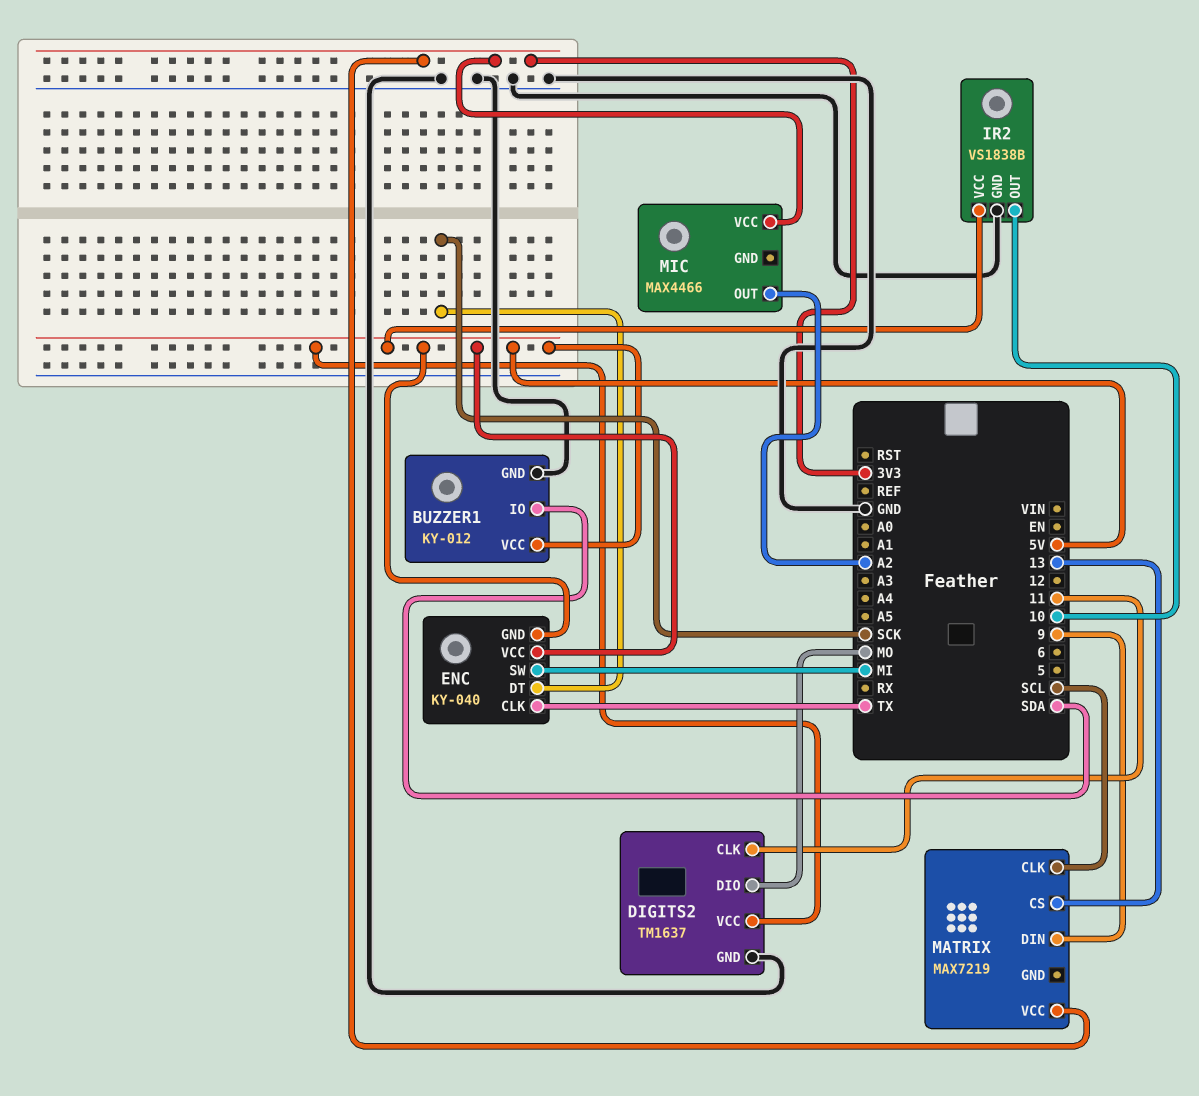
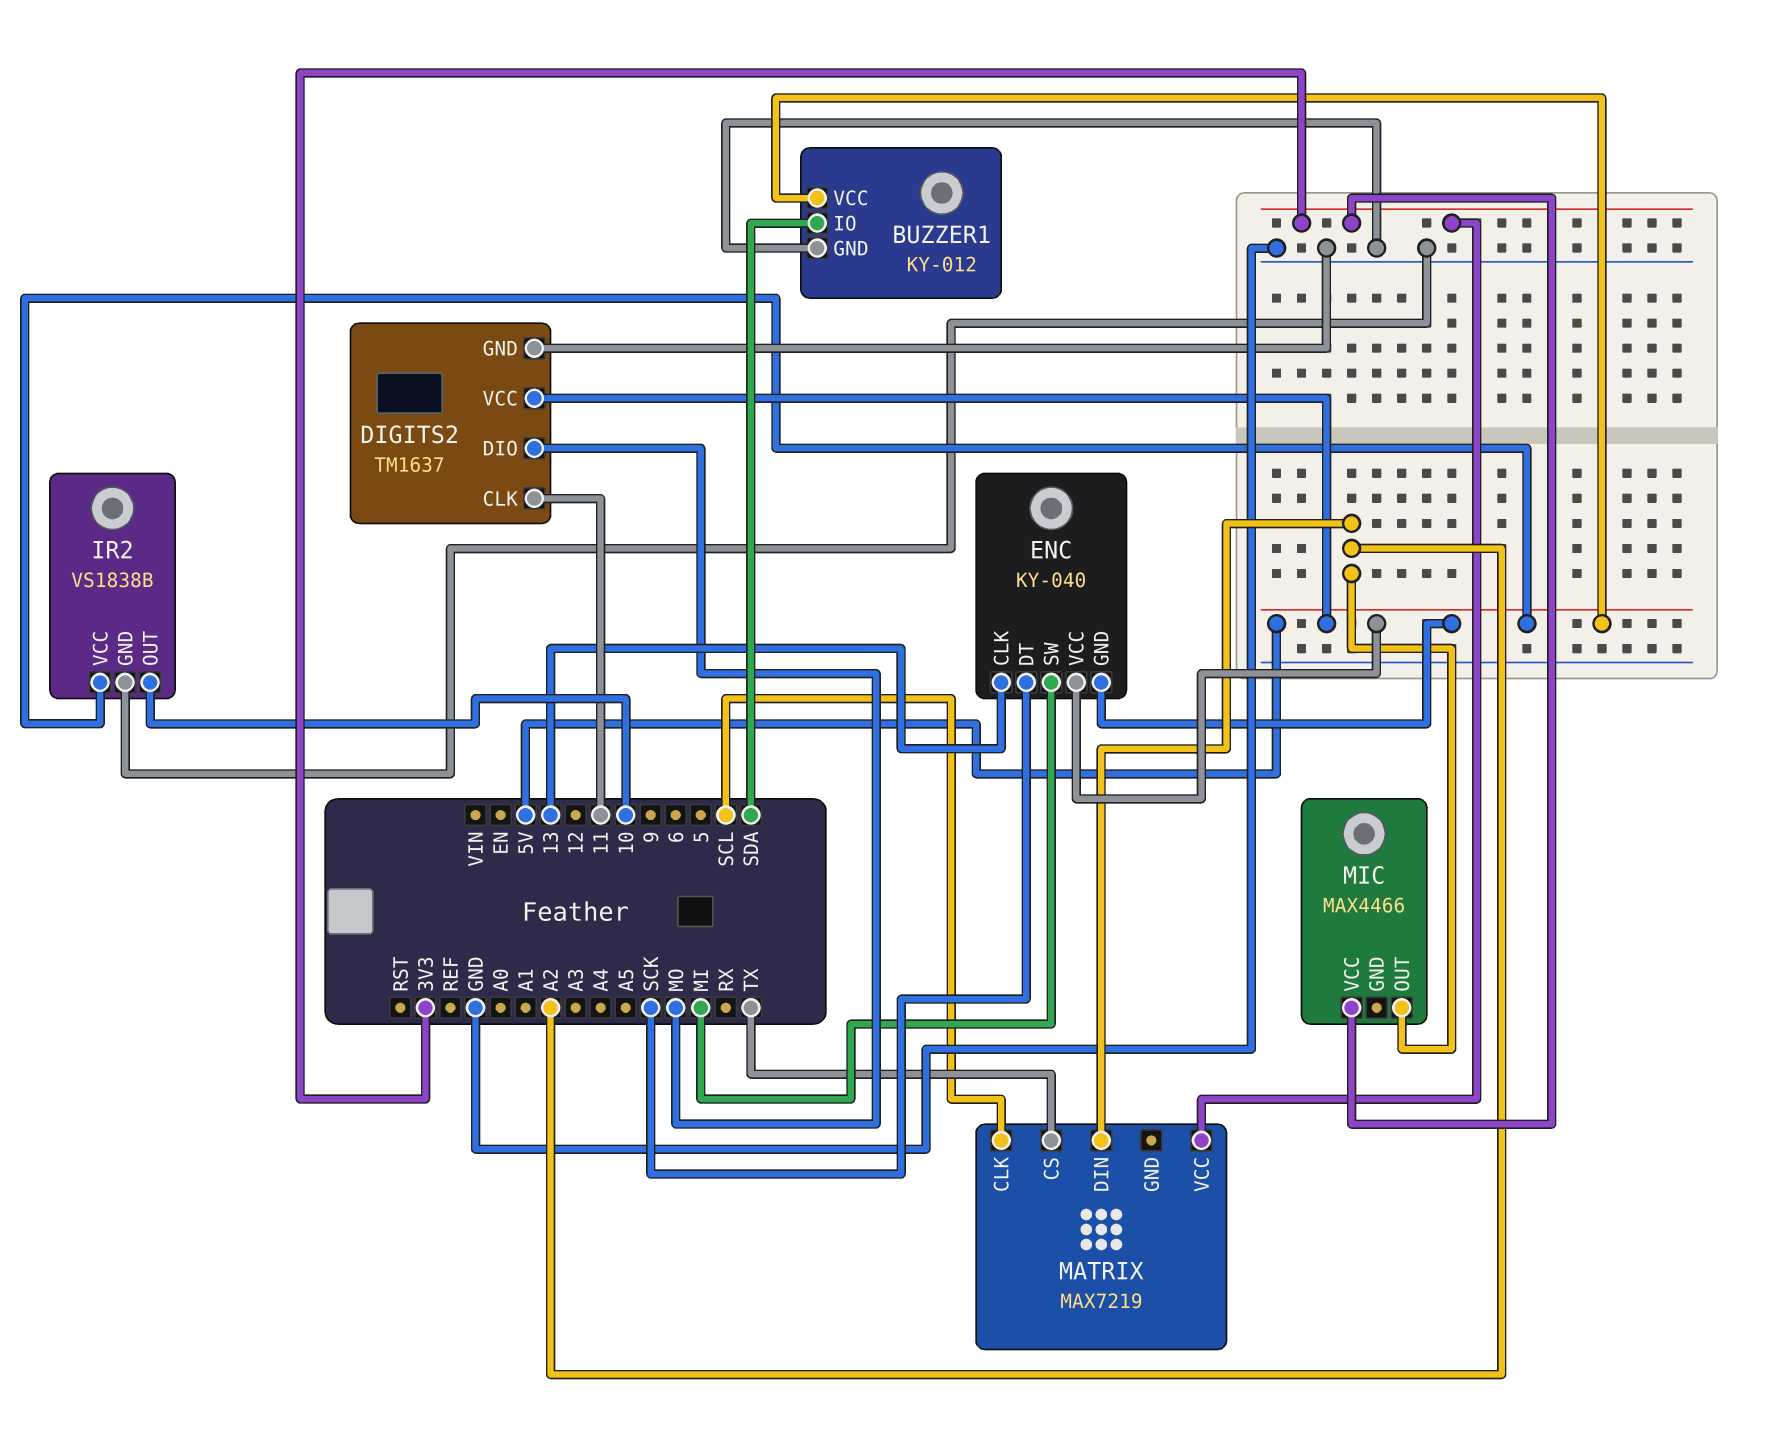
ENC pin CLK: TX -> 13
MATRIX pin CS: 13 -> TX
MATRIX pin DIN: 9 -> A2

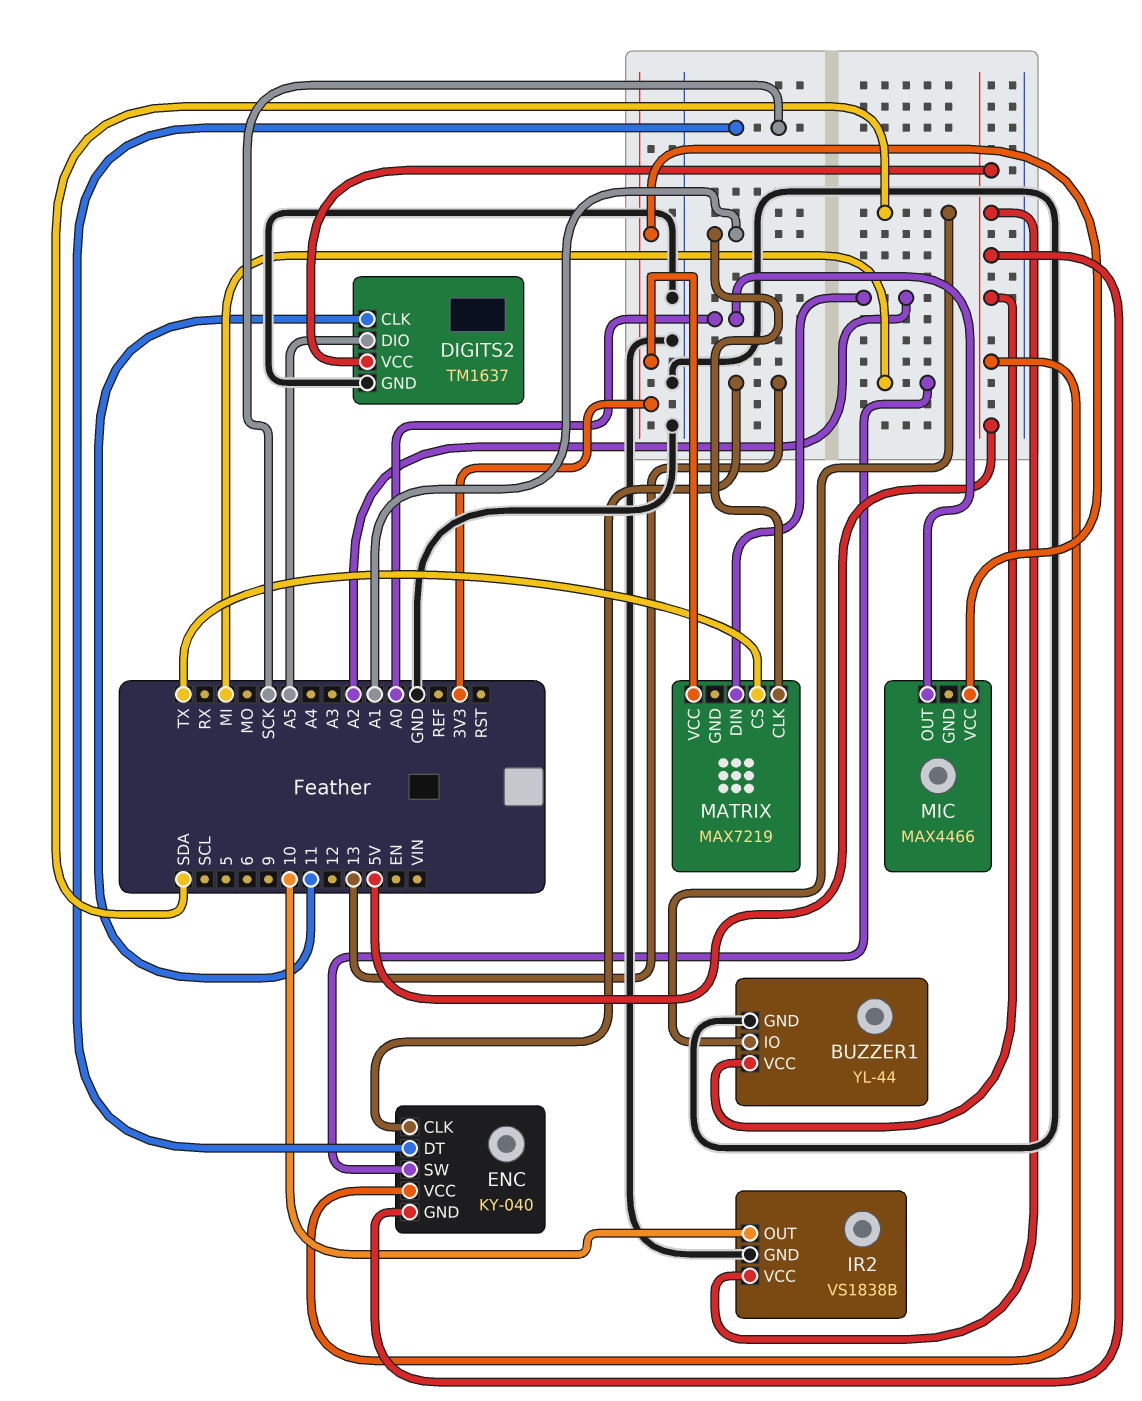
BUZZER1: KY-012 -> YL-44
DIGITS2 pin DIO: MO -> A5
MATRIX pin CLK: SCL -> A1
MIC pin OUT: A2 -> A0

